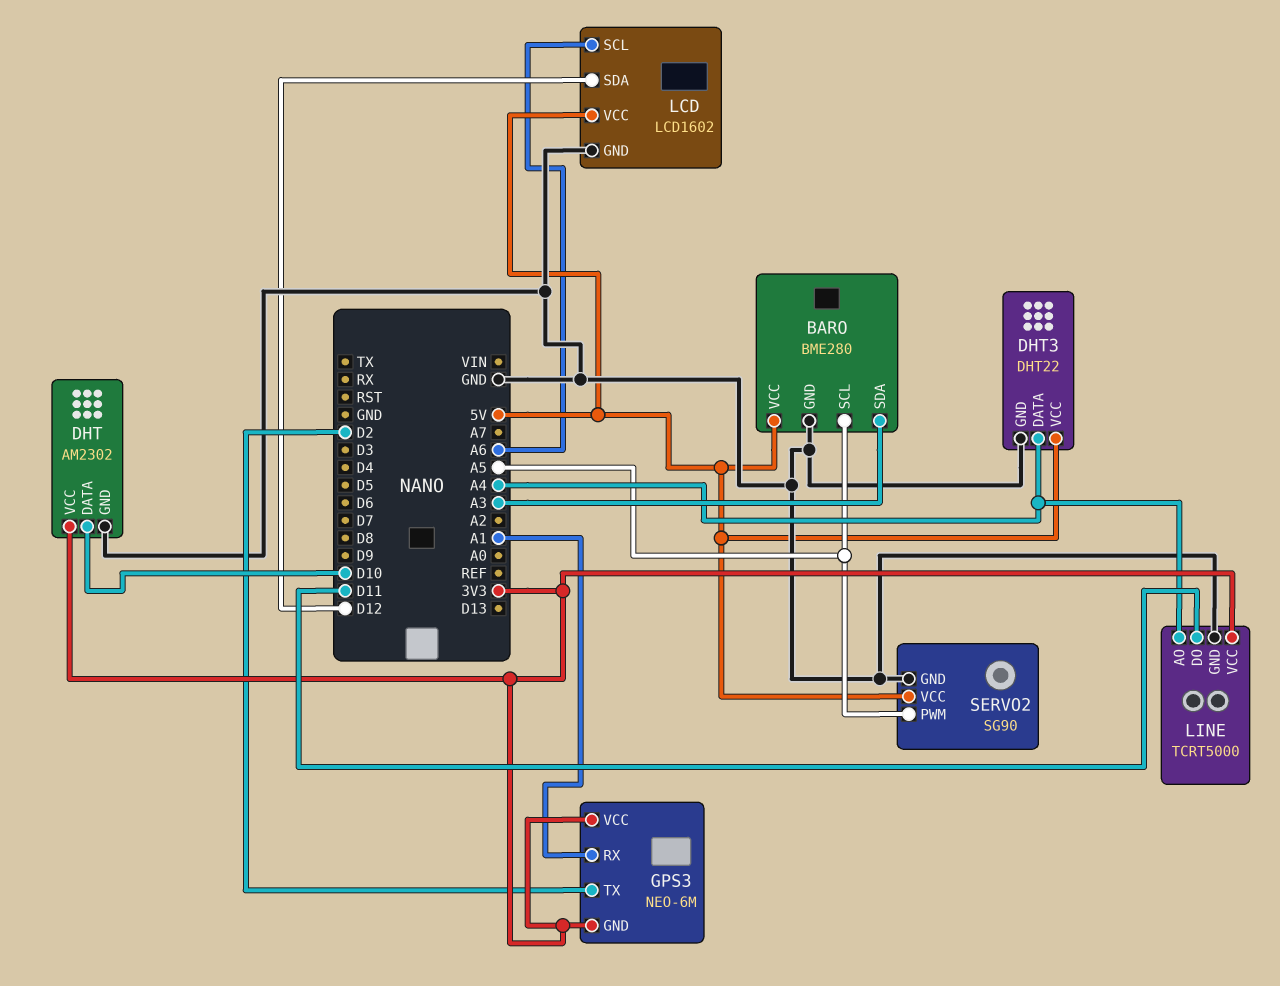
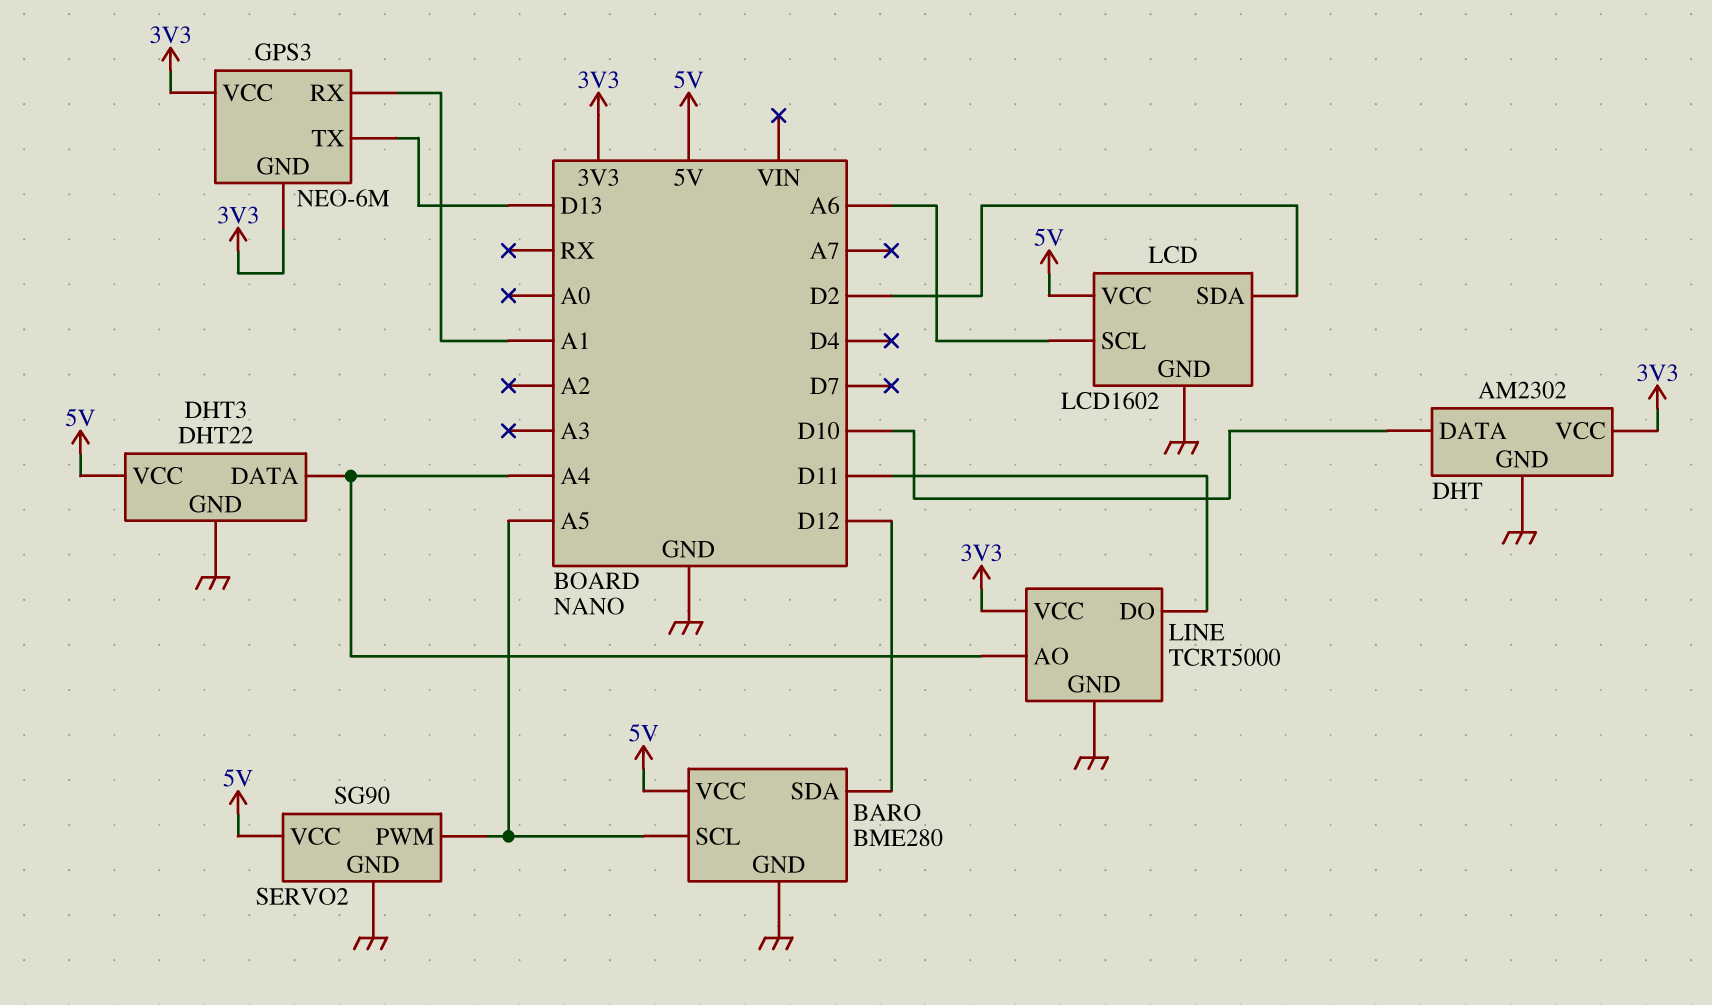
BARO pin SDA: A3 -> D12
GPS3 pin TX: D2 -> D13
LCD pin SDA: D12 -> D2

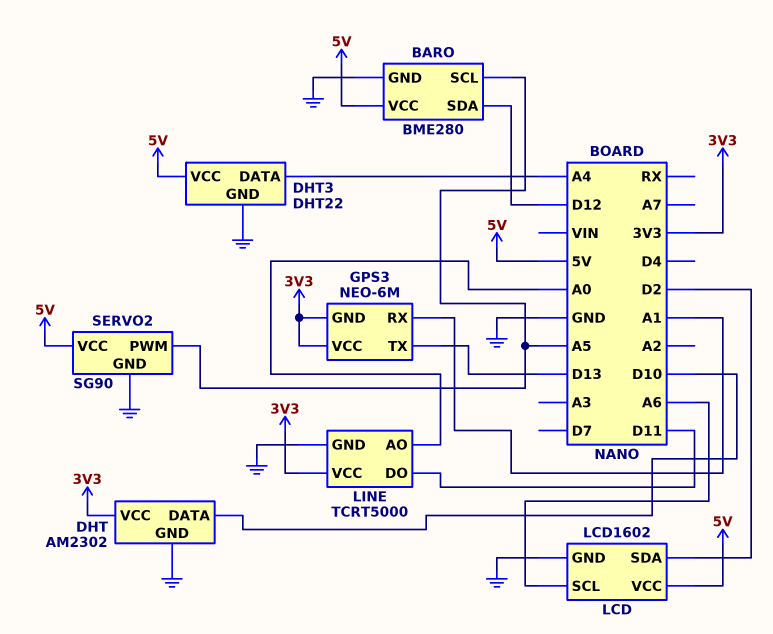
LINE pin AO: A4 -> A0

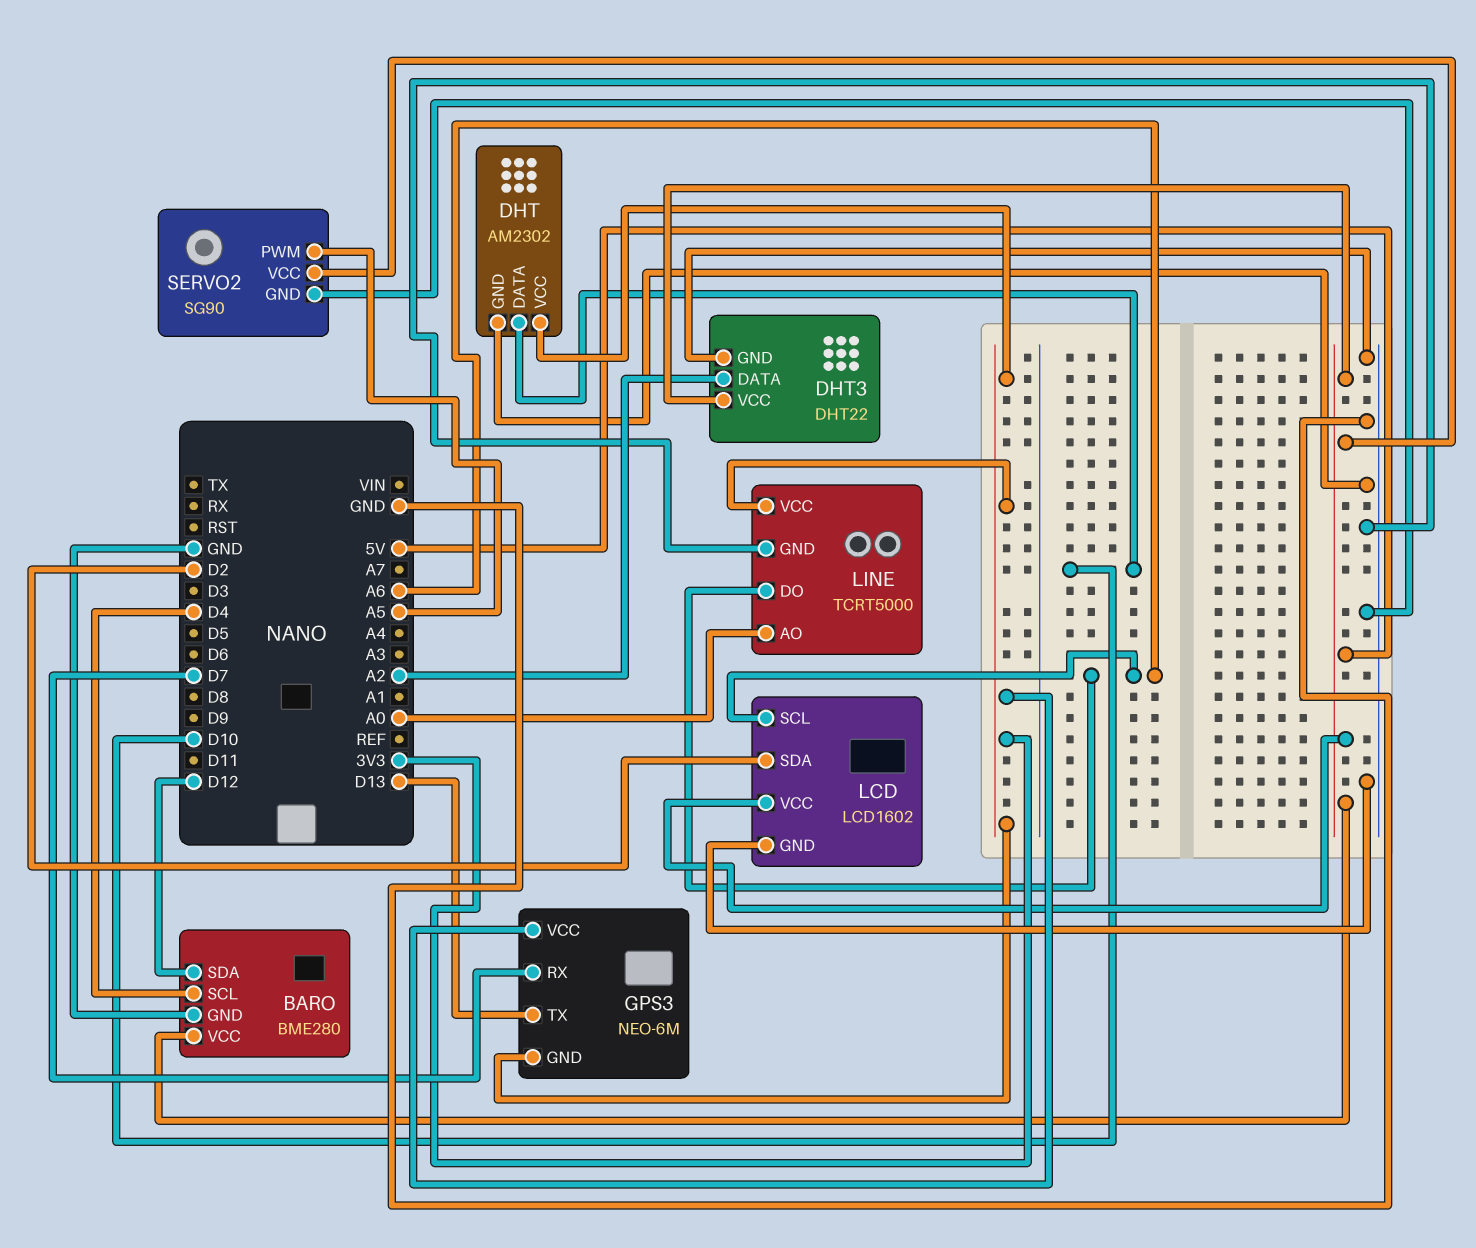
BARO pin SCL: A5 -> D4
DHT3 pin DATA: A4 -> A2
GPS3 pin RX: A1 -> D7
LINE pin DO: D11 -> A6

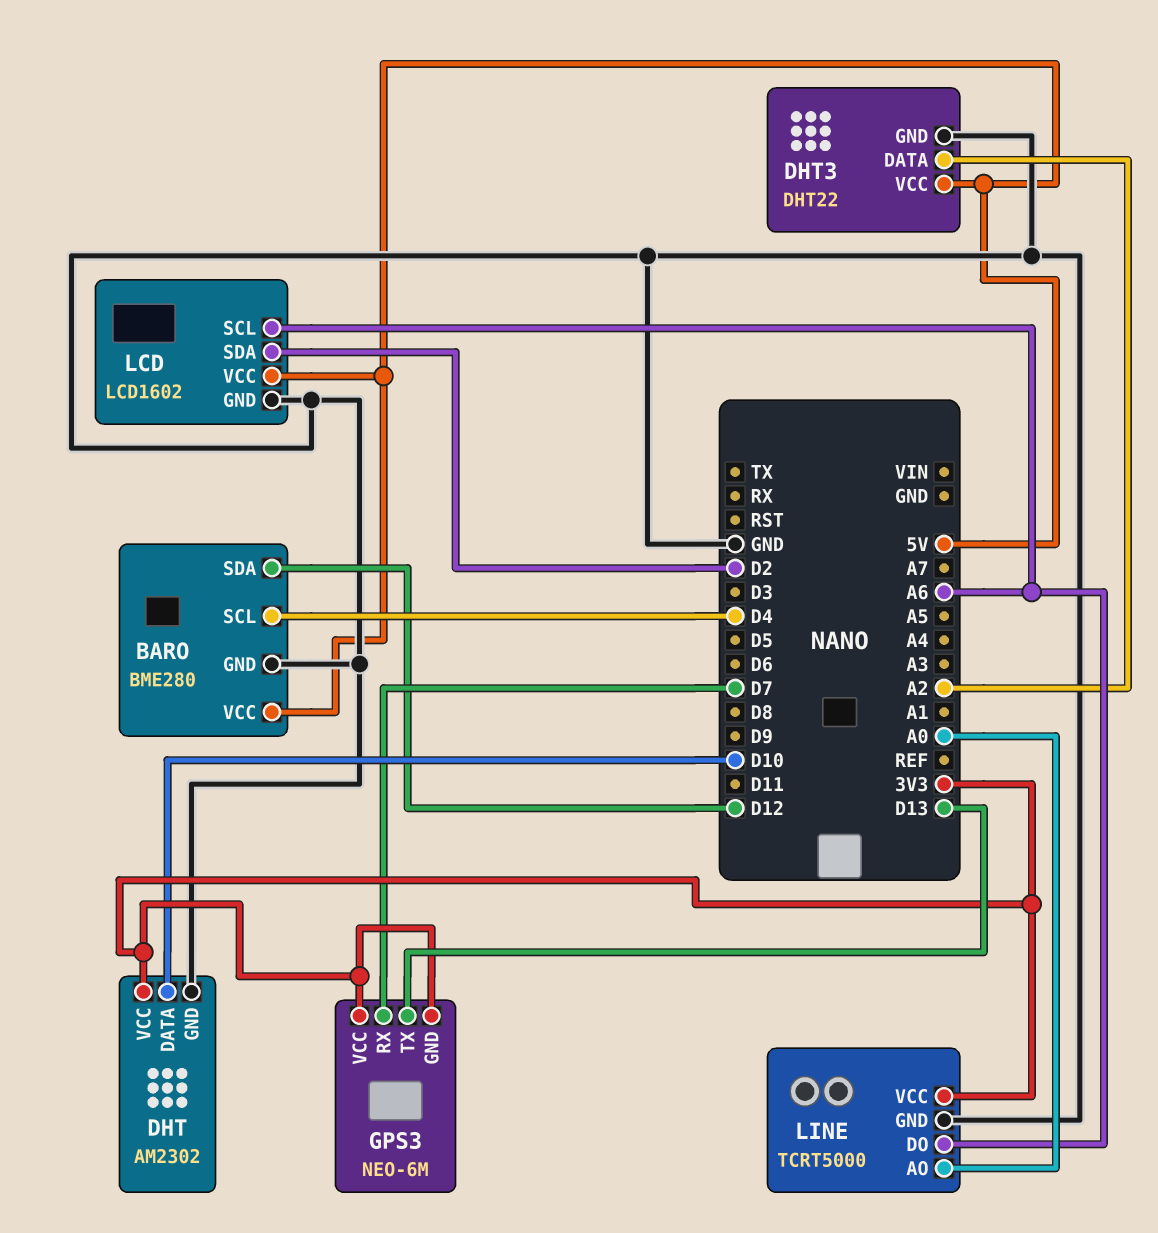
SERVO2: SG90 -> none
SERVO2 pin GND: GND -> none
SERVO2 pin PWM: A5 -> none
SERVO2 pin VCC: 5V -> none

